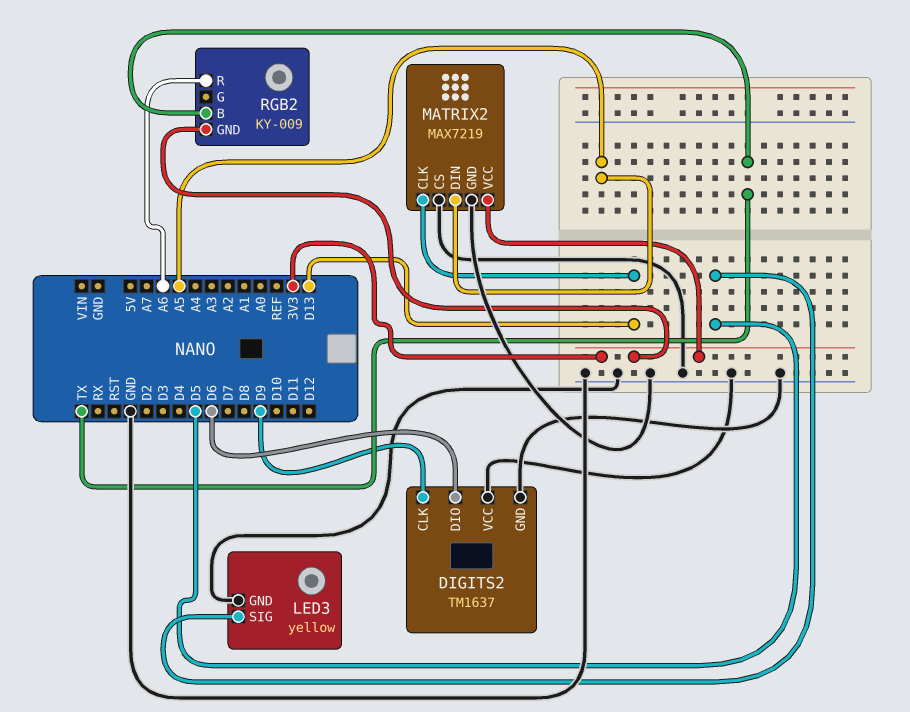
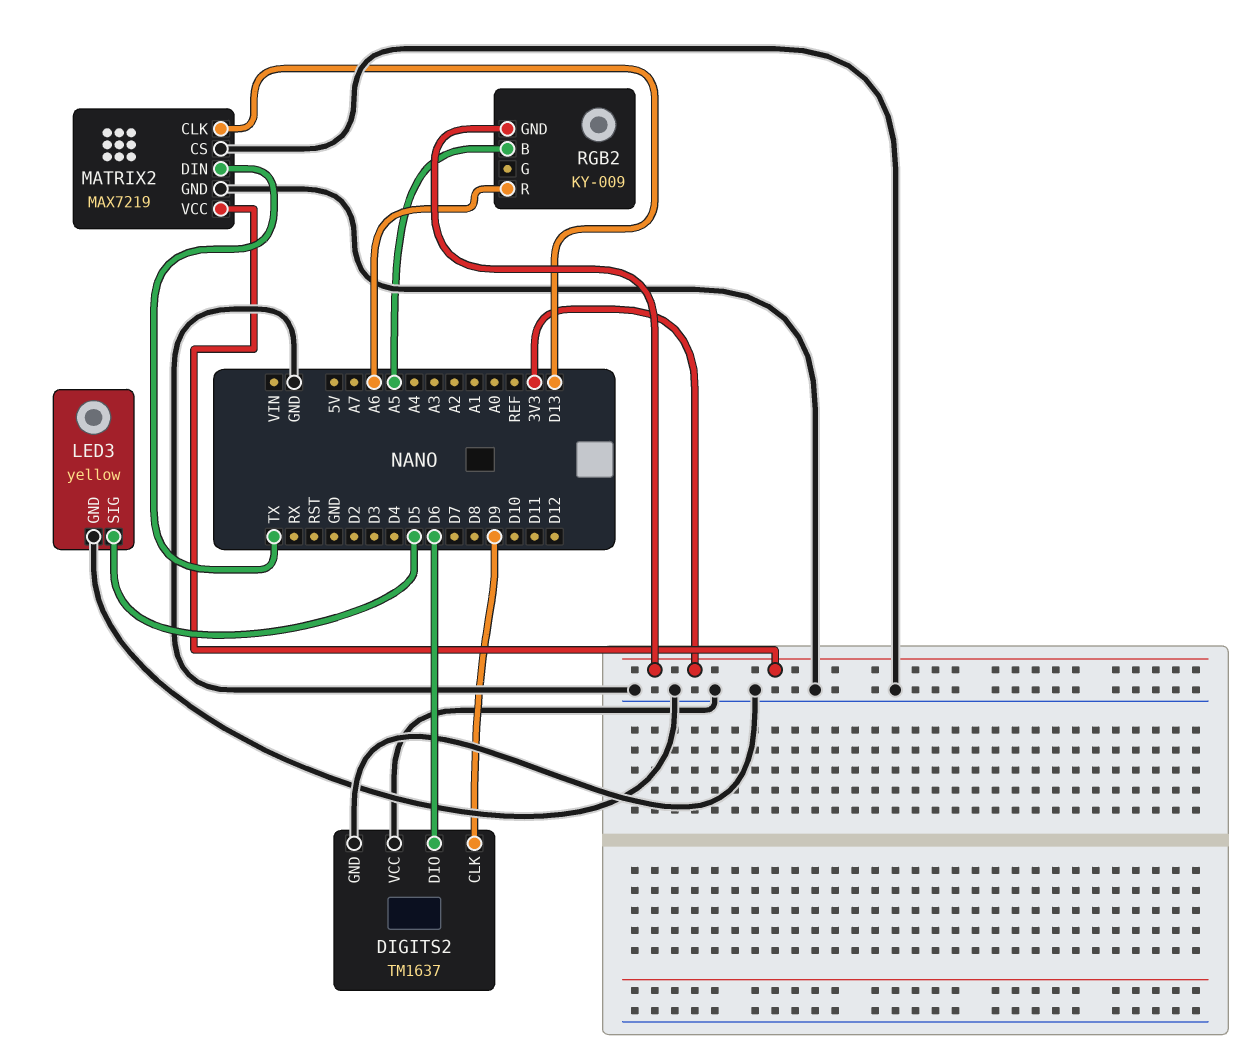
MATRIX2 pin DIN: A5 -> TX
RGB2 pin B: TX -> A5

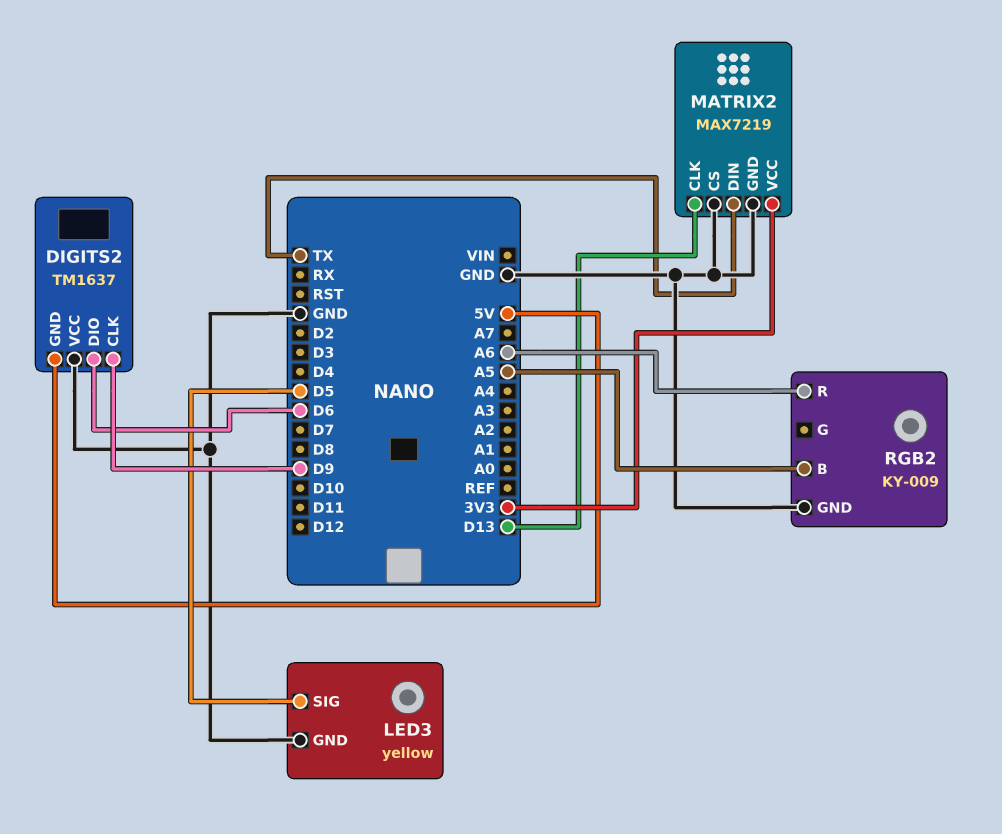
DIGITS2 pin GND: GND -> 5V
RGB2 pin GND: 3V3 -> GND

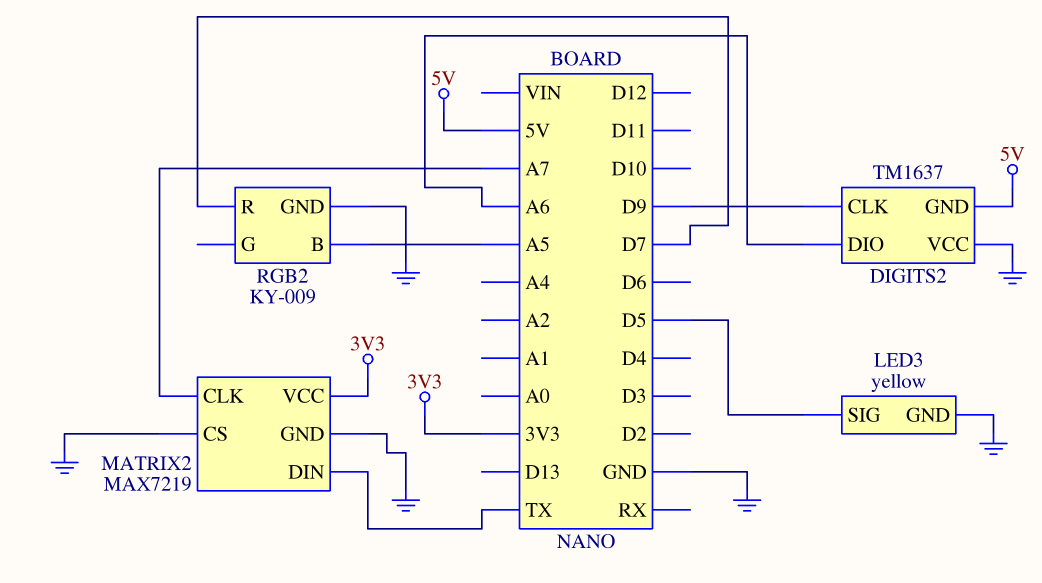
DIGITS2 pin DIO: D6 -> A6
MATRIX2 pin CLK: D13 -> A7
RGB2 pin R: A6 -> D7

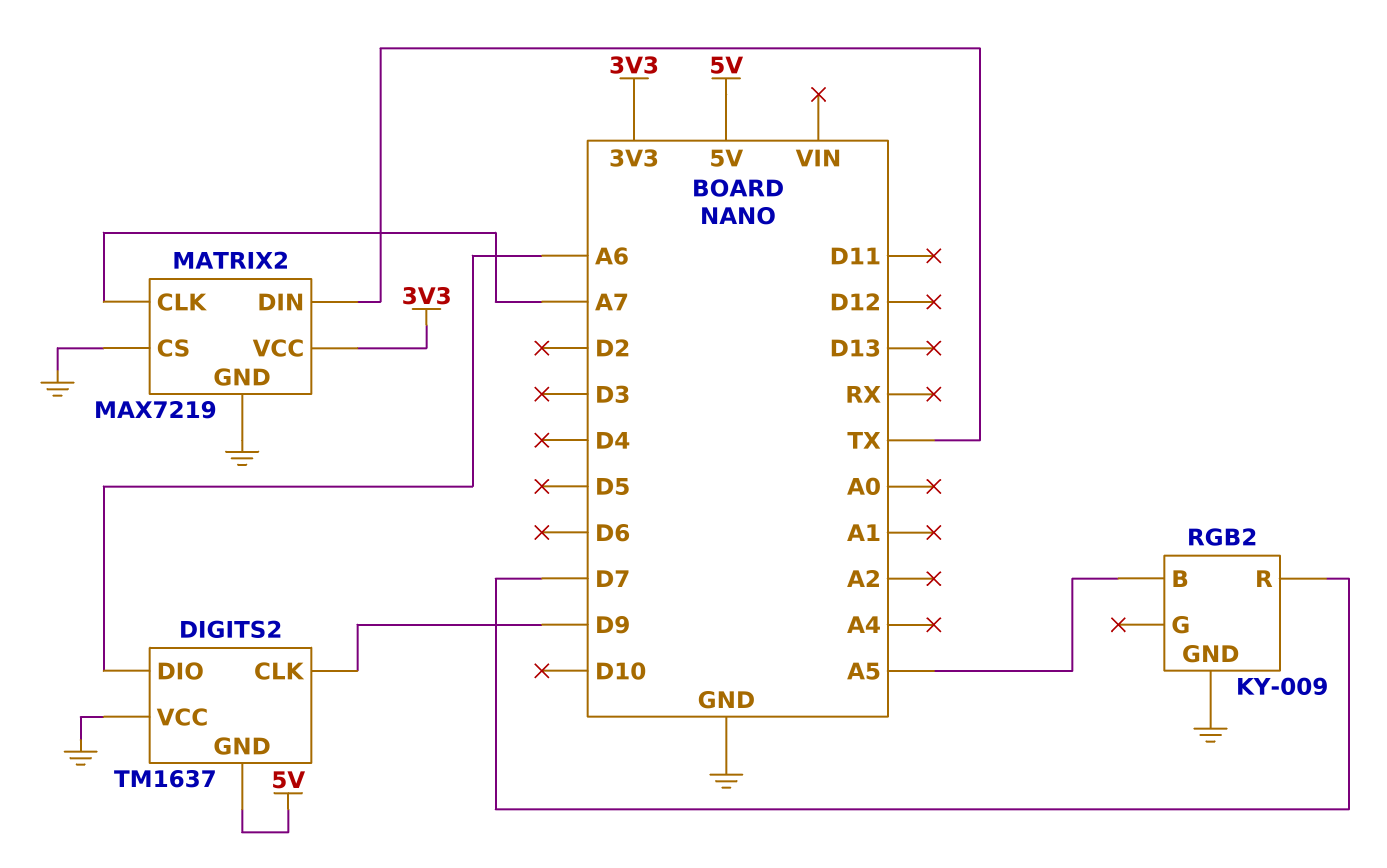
LED3: yellow -> none
LED3 pin GND: GND -> none
LED3 pin SIG: D5 -> none

